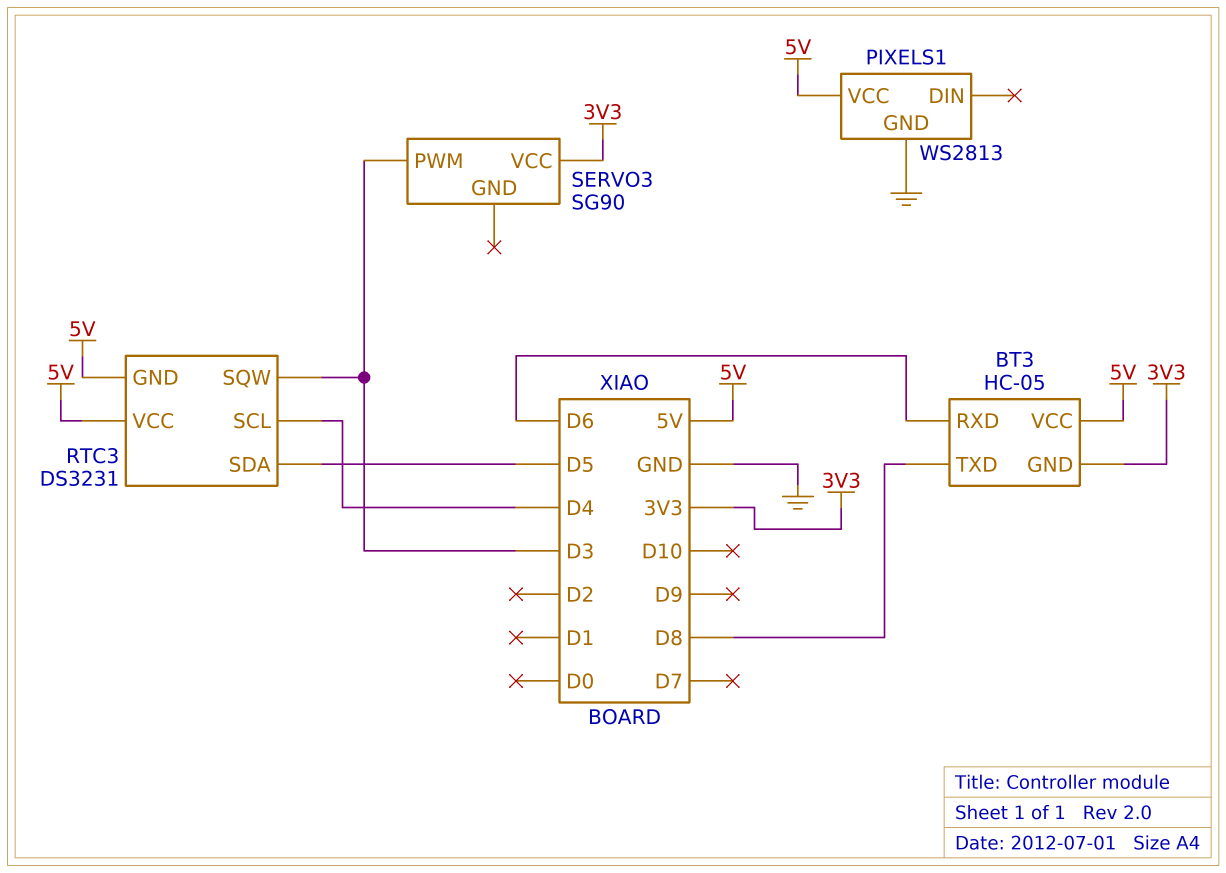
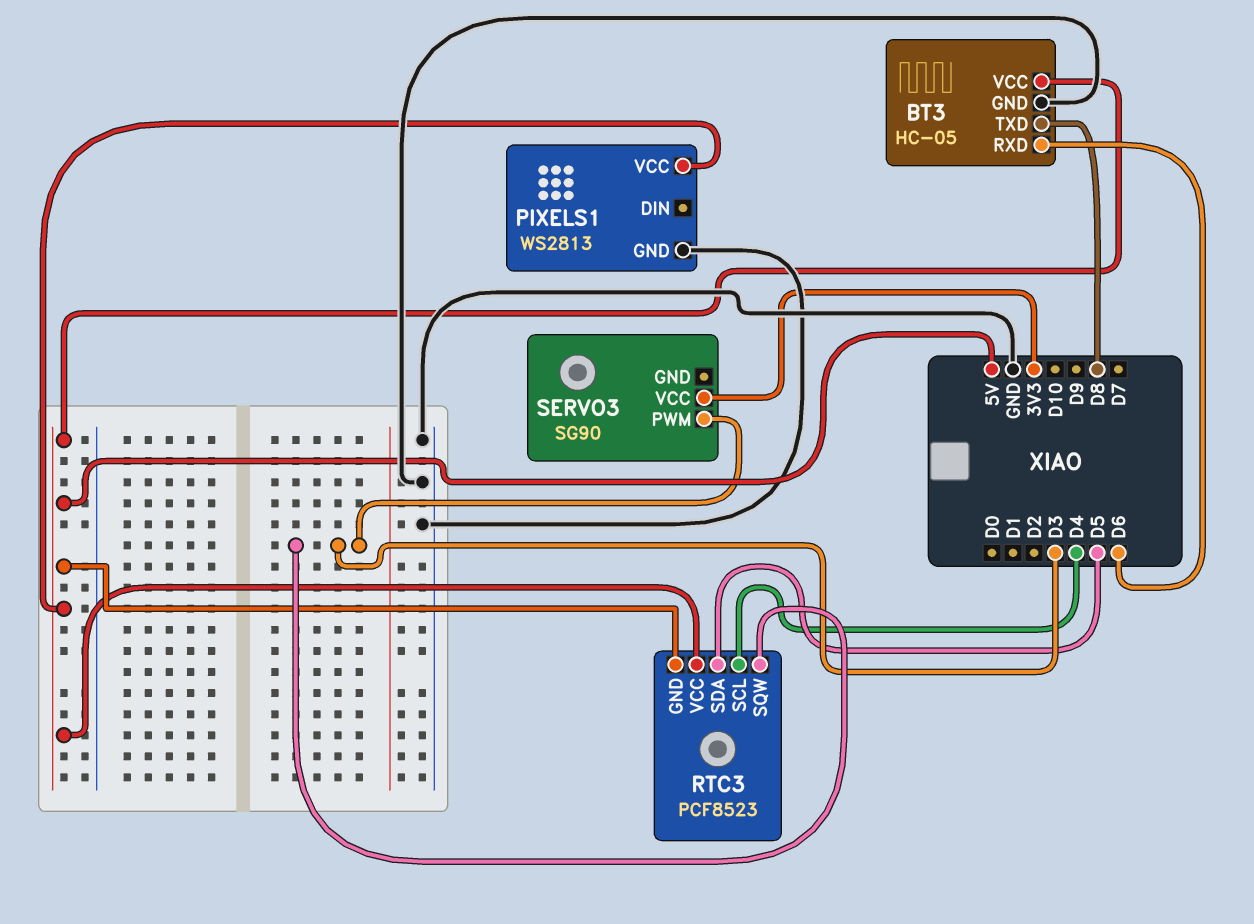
BT3 pin GND: 3V3 -> GND
RTC3: DS3231 -> PCF8523

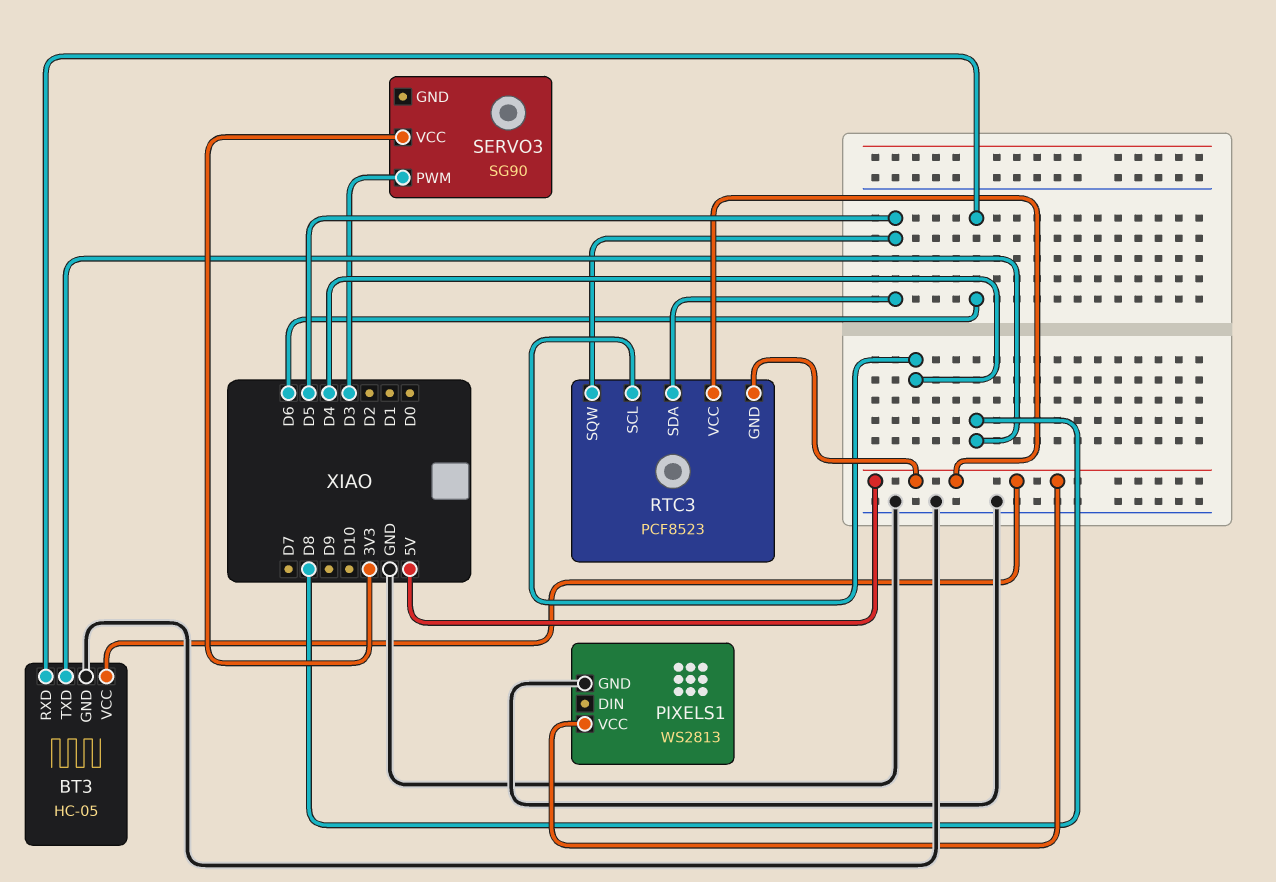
RTC3 pin SQW: D3 -> D5

